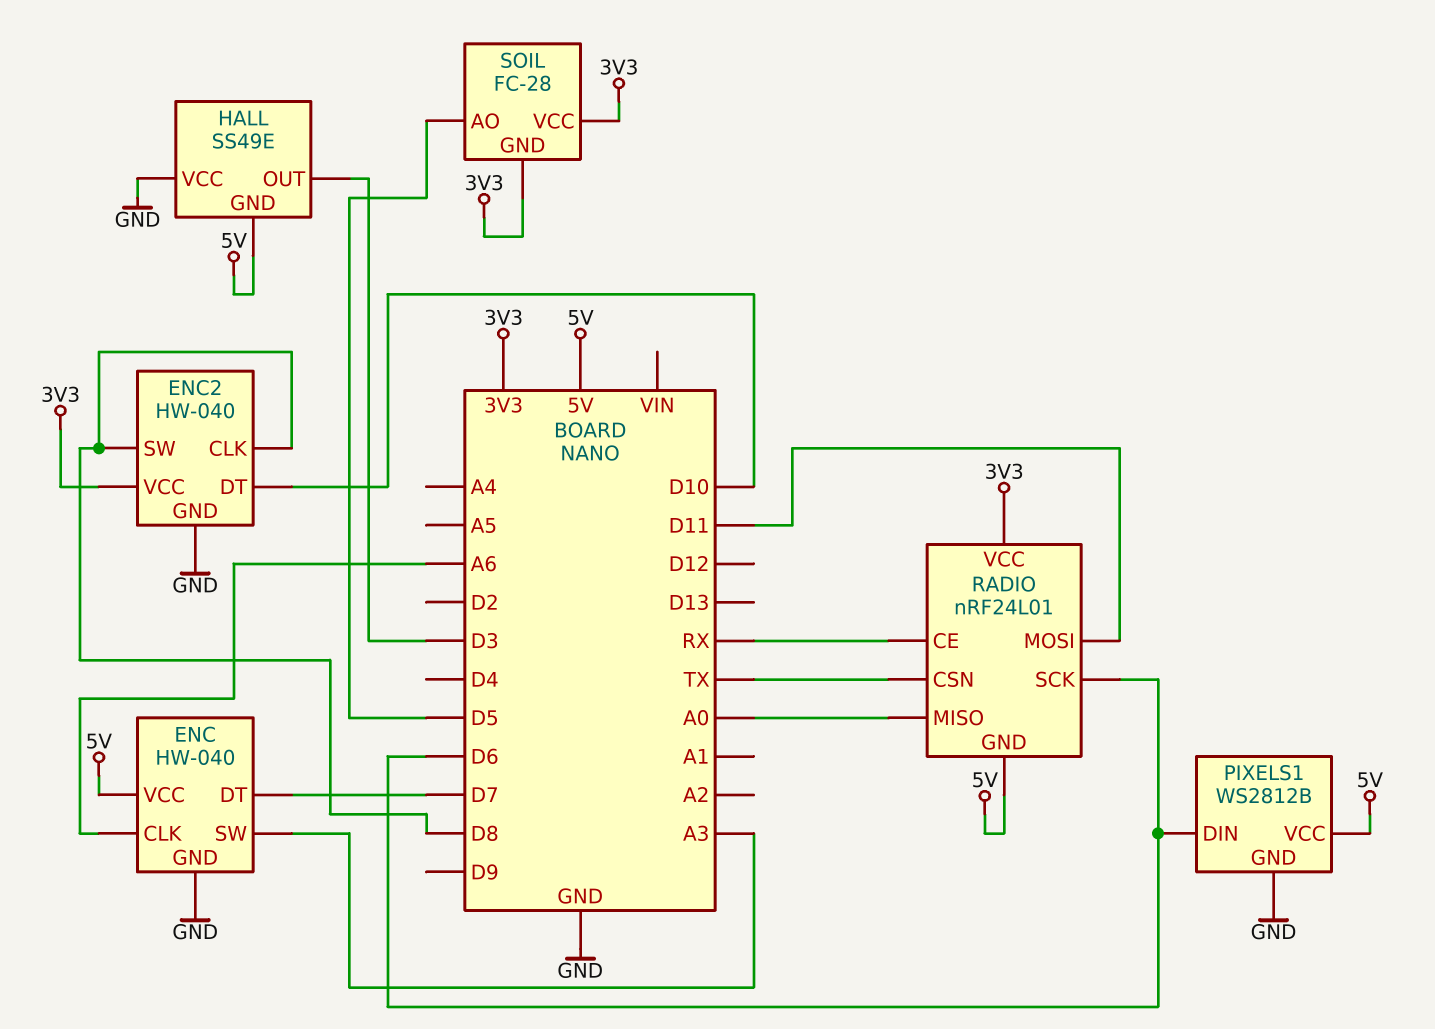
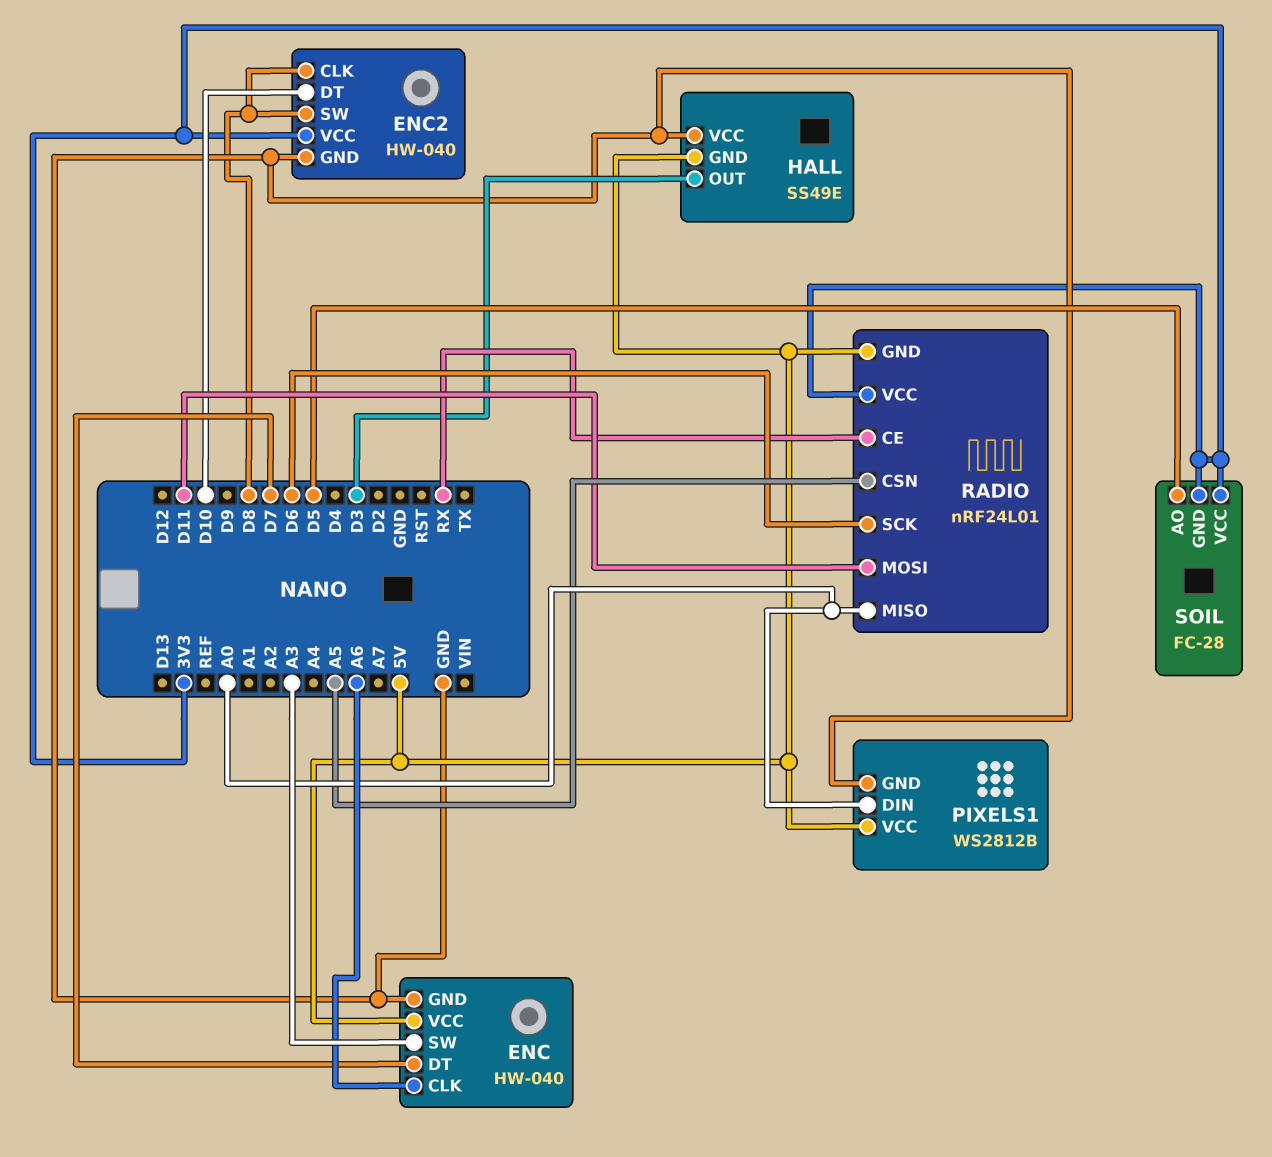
PIXELS1 pin DIN: D6 -> A0
RADIO pin CSN: TX -> A5

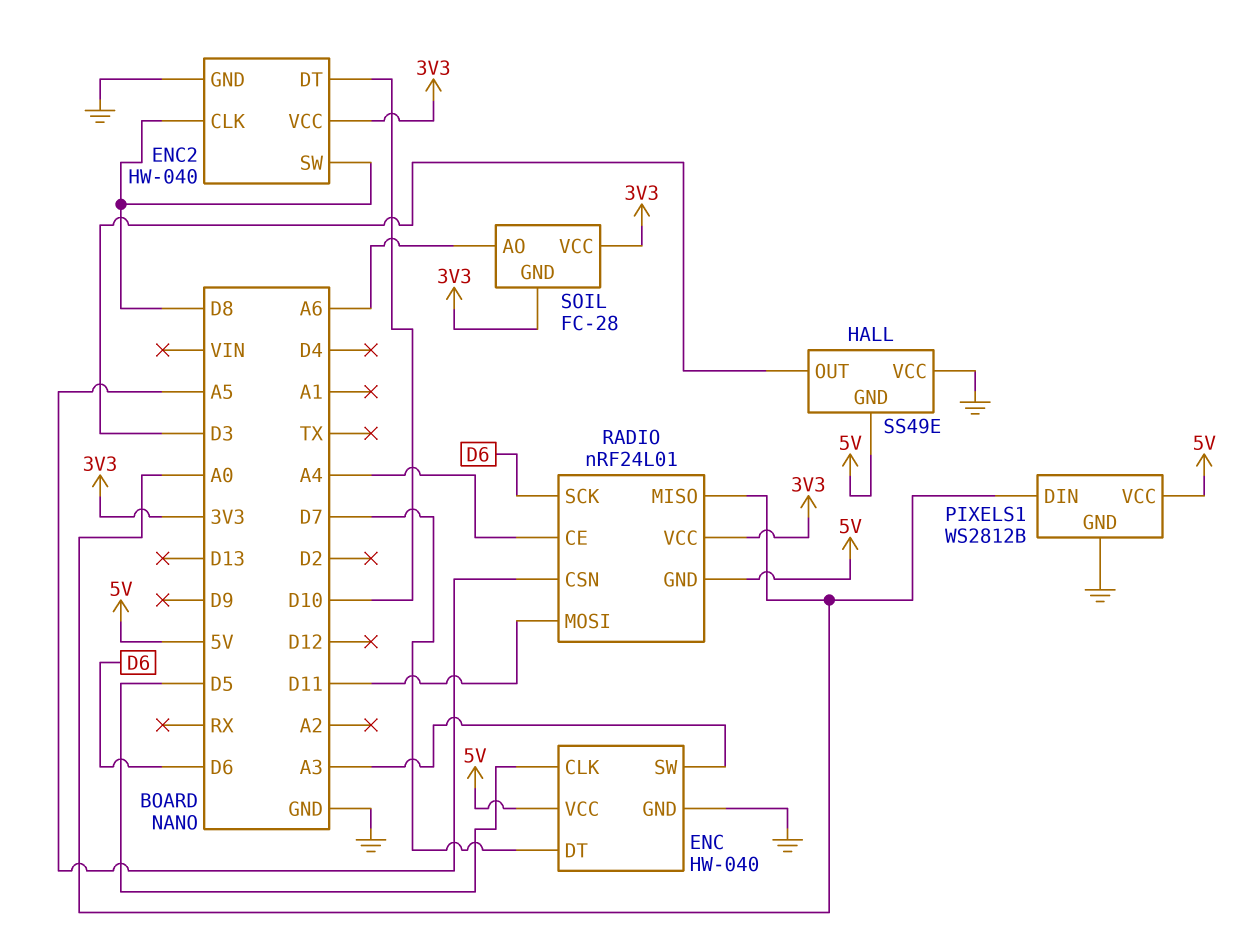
ENC pin CLK: A6 -> D5
RADIO pin CE: RX -> A4
SOIL pin AO: D5 -> A6

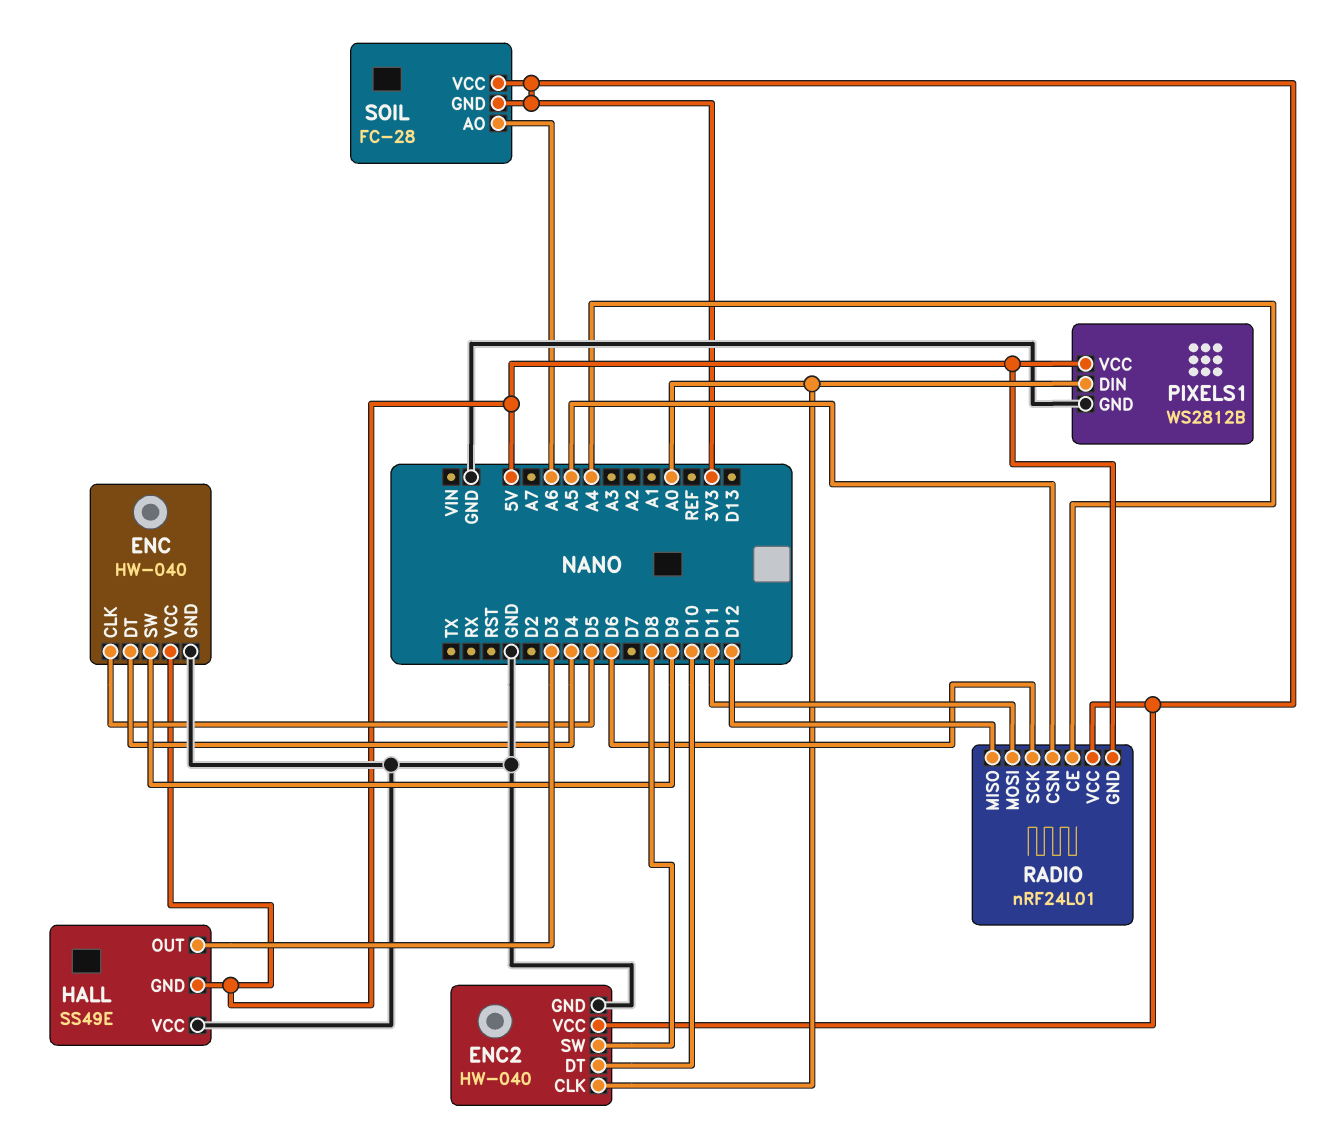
ENC pin DT: D7 -> D4
ENC pin SW: A3 -> D9
ENC2 pin CLK: D8 -> A0
RADIO pin MISO: A0 -> D12

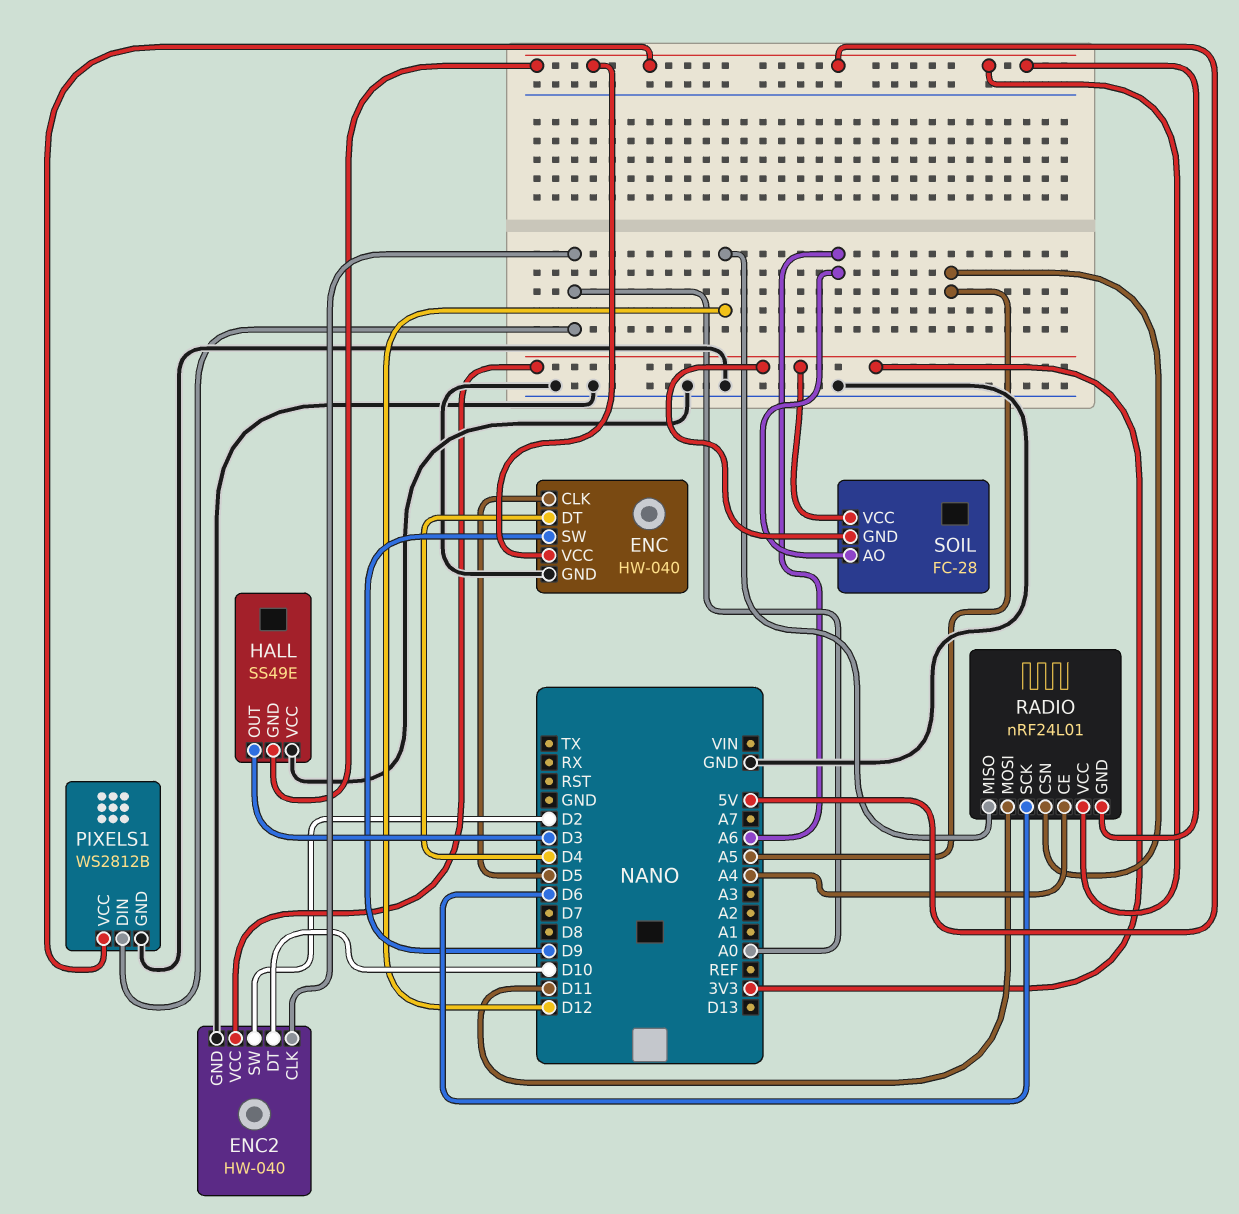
ENC2 pin SW: D8 -> D2
RADIO pin VCC: 3V3 -> 5V

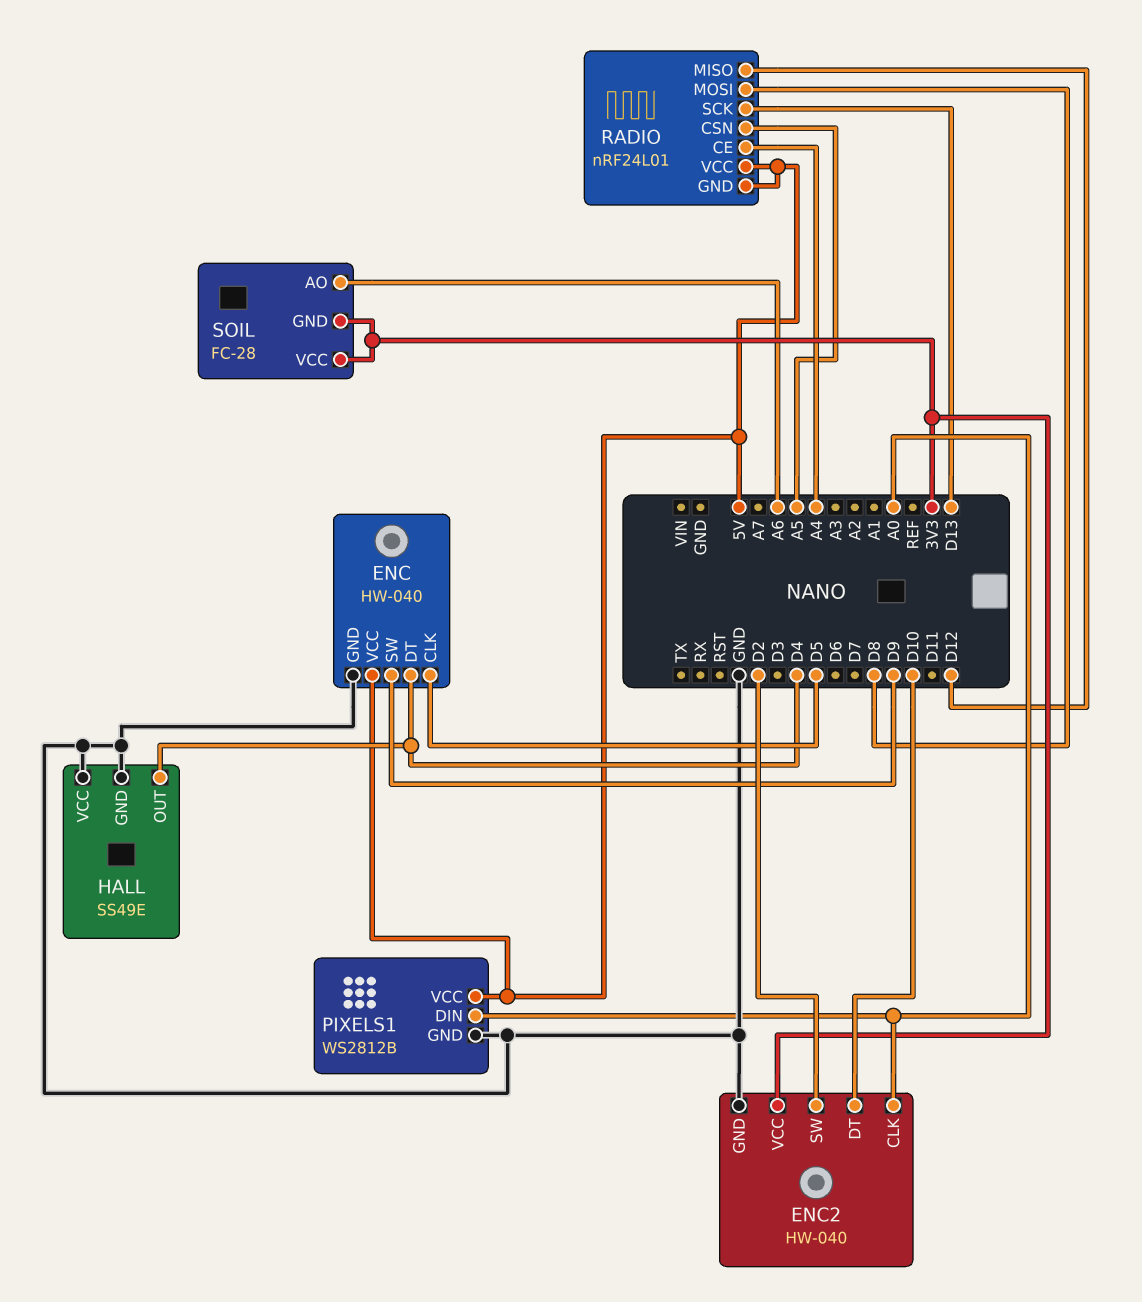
HALL pin GND: 5V -> GND
HALL pin OUT: D3 -> D4
RADIO pin MOSI: D11 -> D8
RADIO pin SCK: D6 -> D13

